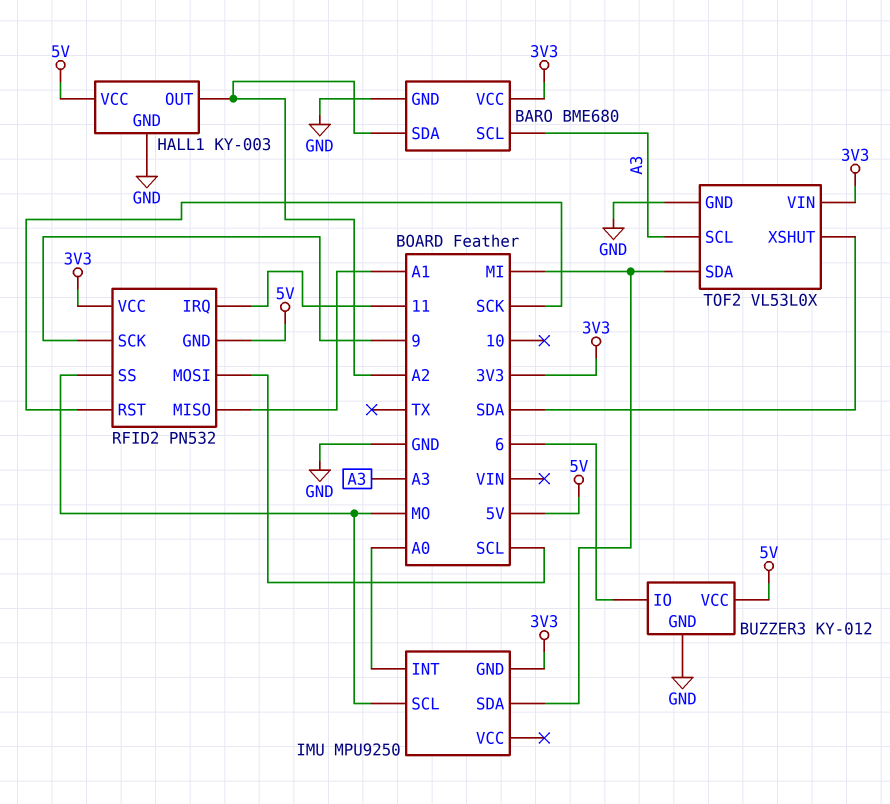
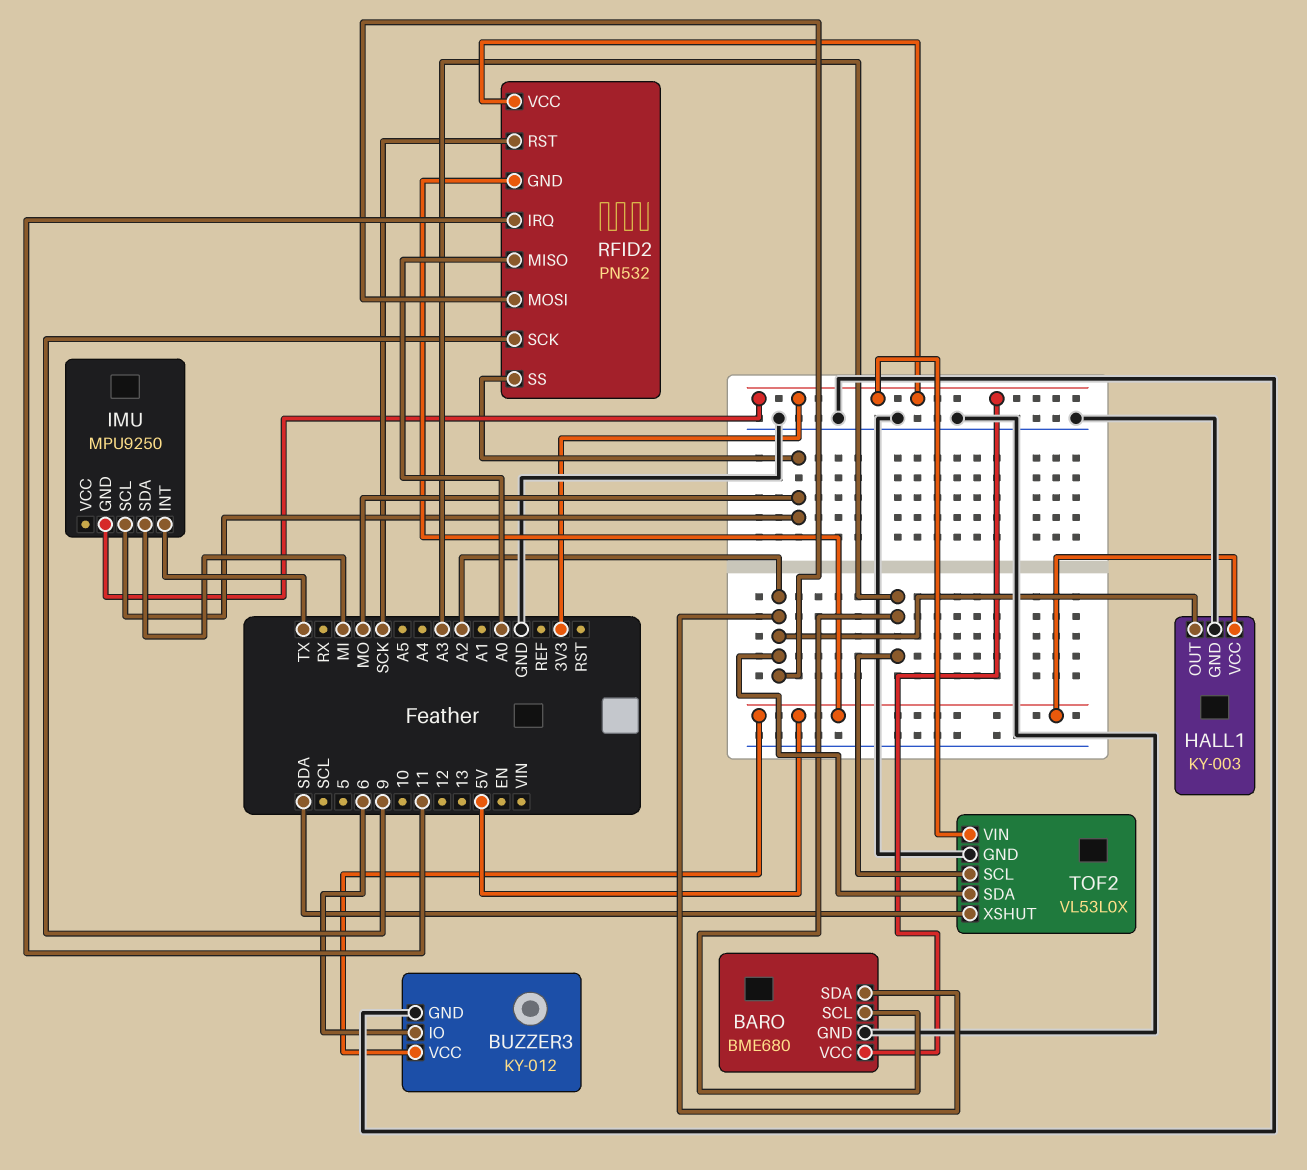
IMU pin INT: A0 -> TX
RFID2 pin MISO: A1 -> A0
RFID2 pin MOSI: SCL -> A2
TOF2 pin SDA: MI -> A2

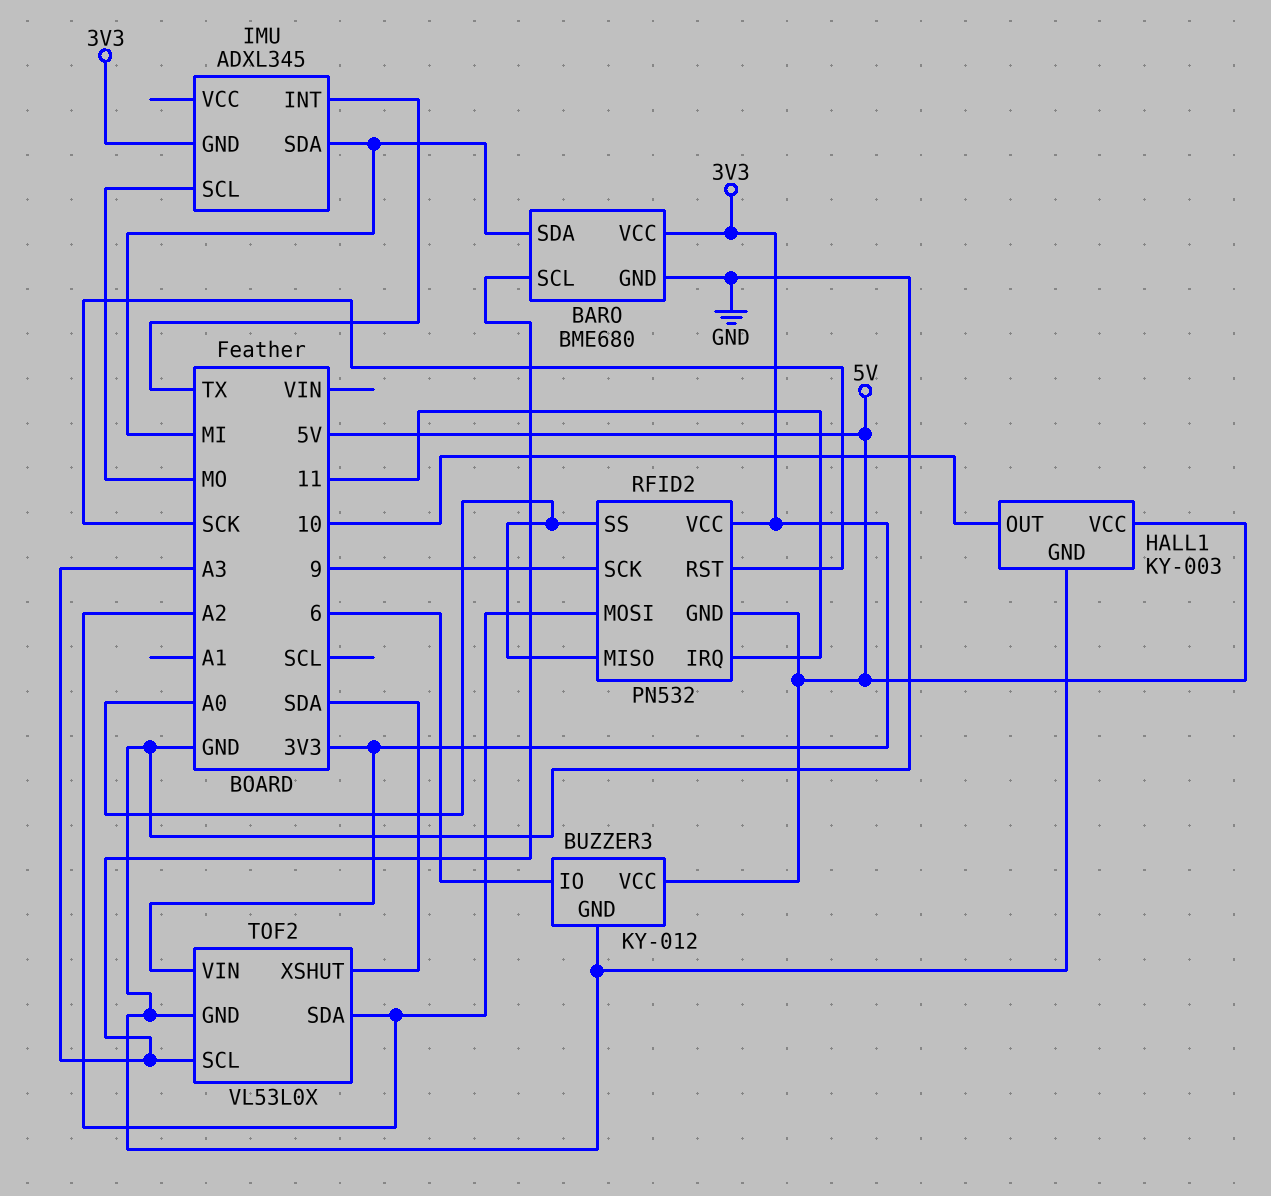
BARO pin SDA: A2 -> MI
HALL1 pin OUT: A2 -> 10
IMU: MPU9250 -> ADXL345
RFID2 pin SS: MO -> A0

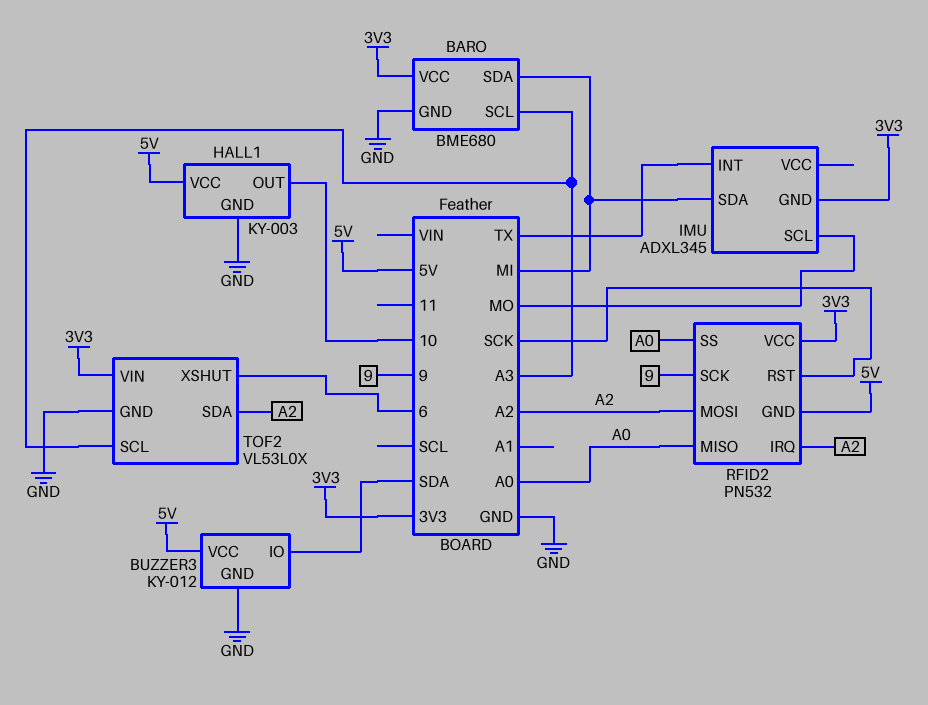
BUZZER3 pin IO: 6 -> SDA
RFID2 pin IRQ: 11 -> A2
TOF2 pin XSHUT: SDA -> 6

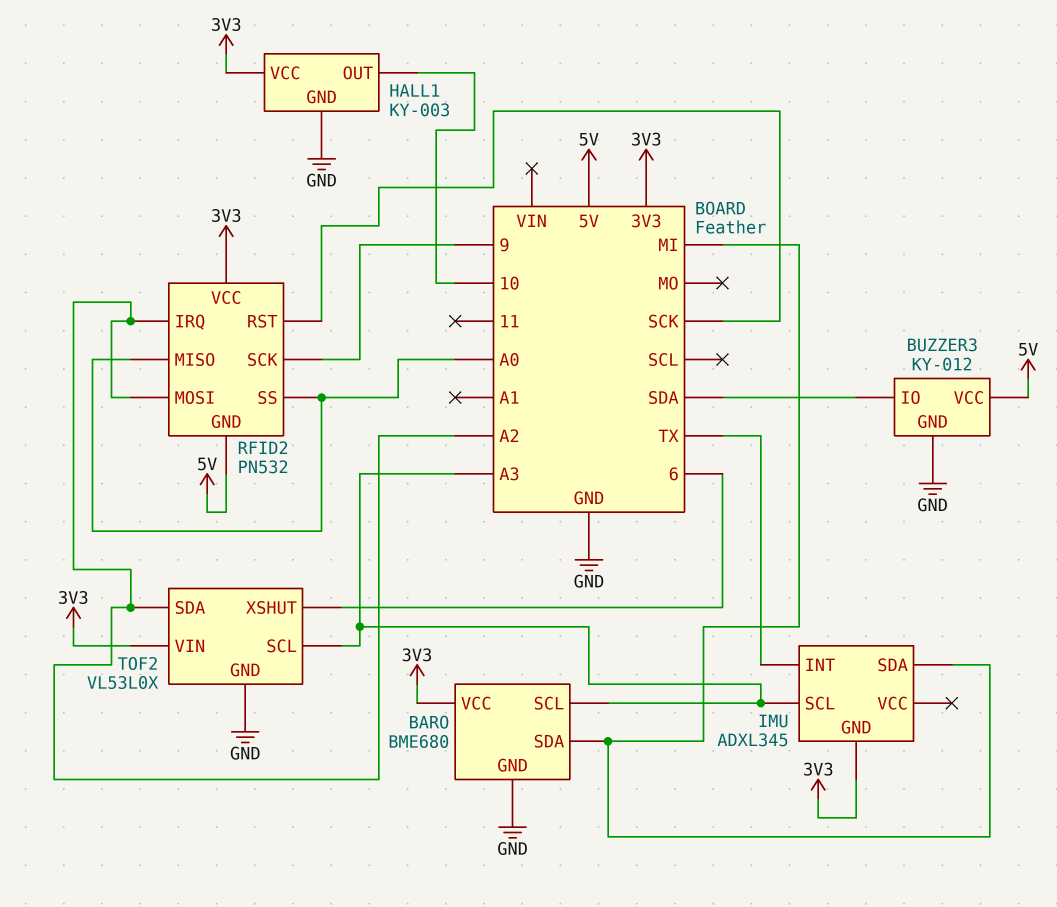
HALL1 pin VCC: 5V -> 3V3
IMU pin SCL: MO -> A3

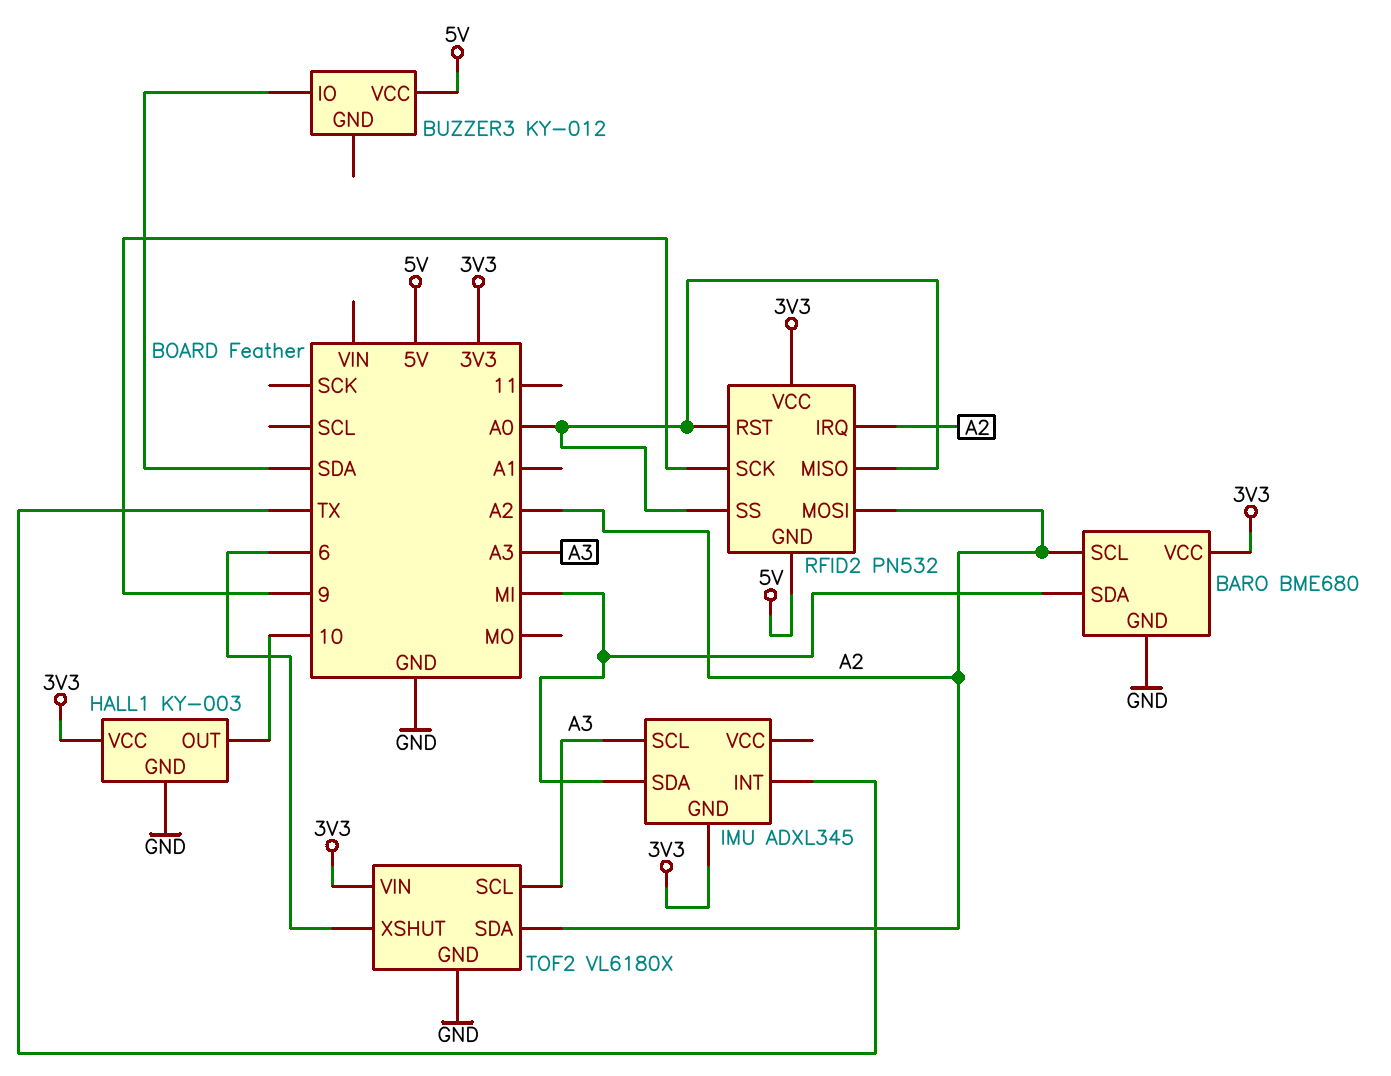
BARO pin SCL: A3 -> A2
BUZZER3 pin GND: GND -> none
RFID2 pin RST: SCK -> A0
TOF2: VL53L0X -> VL6180X

